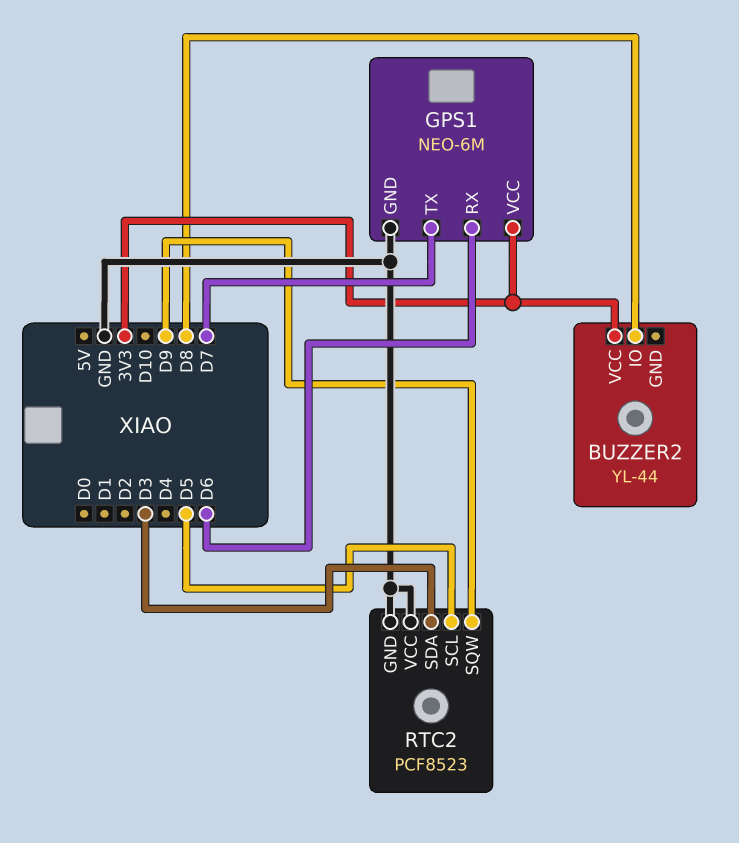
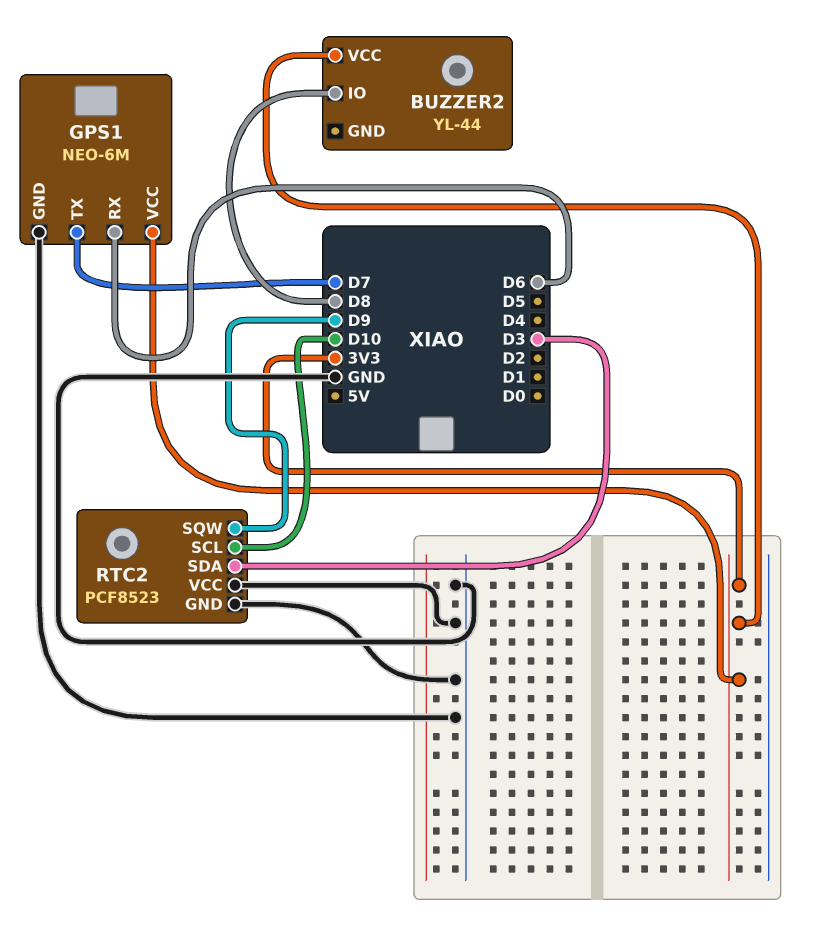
RTC2 pin SCL: D5 -> D10

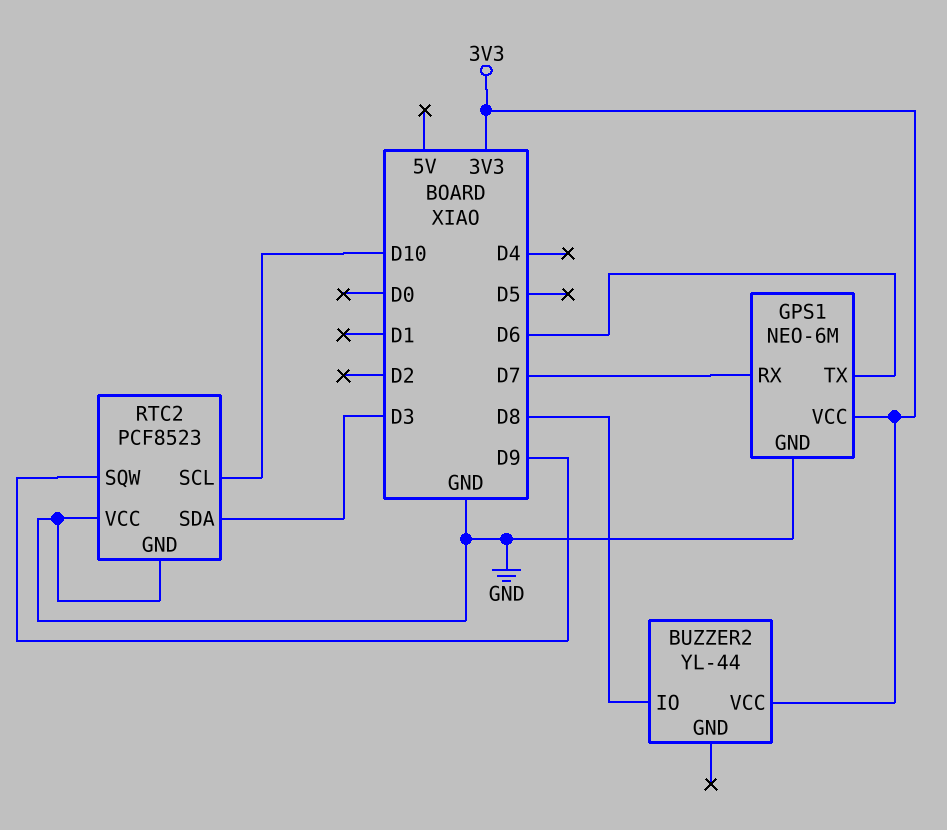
GPS1 pin RX: D6 -> D7
GPS1 pin TX: D7 -> D6

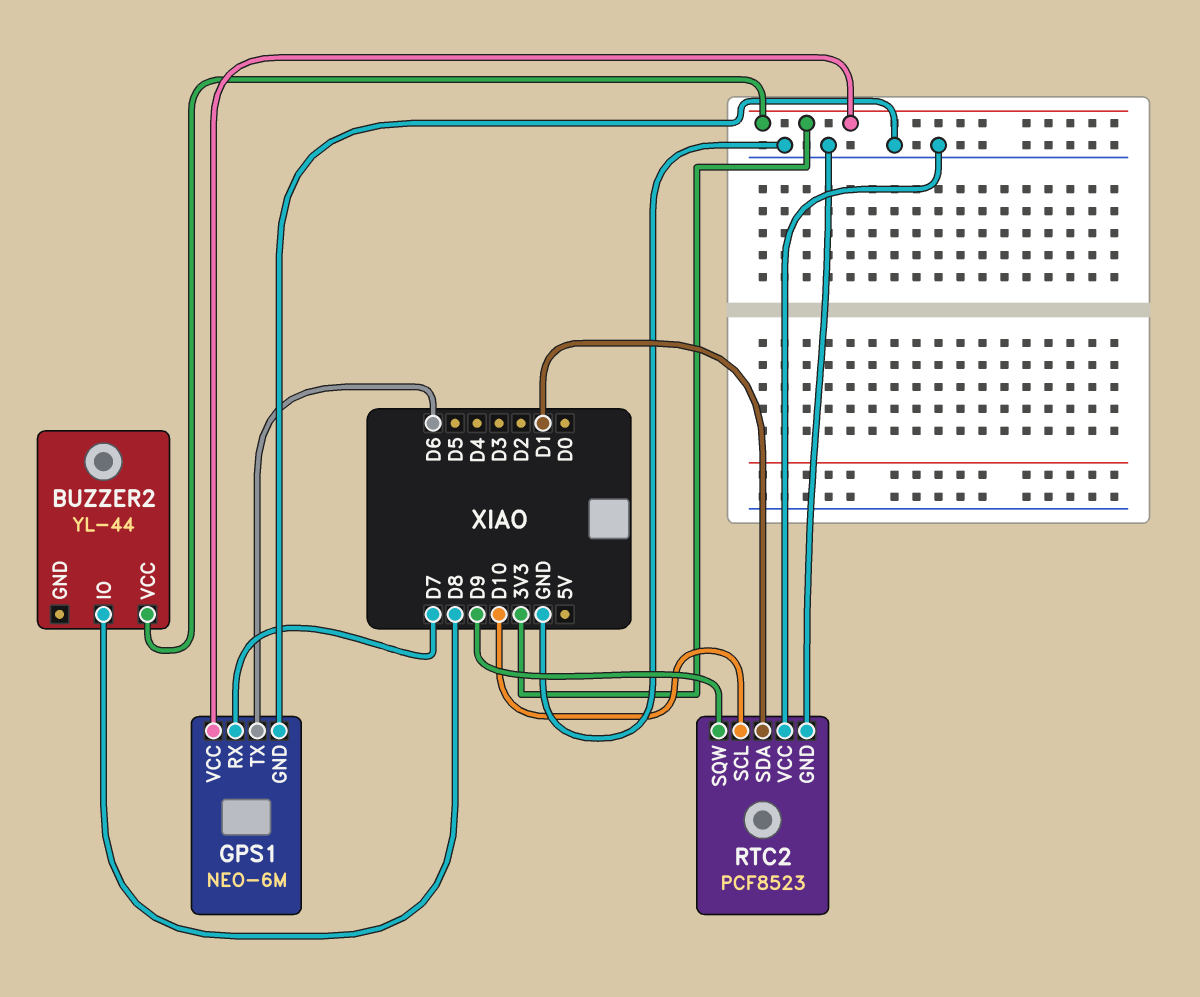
RTC2 pin SDA: D3 -> D1

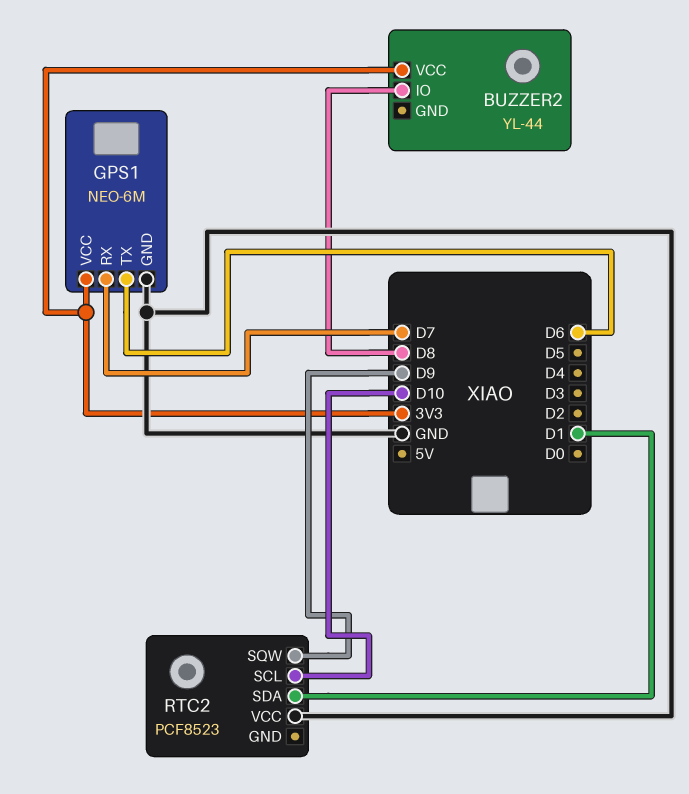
RTC2 pin GND: GND -> none

